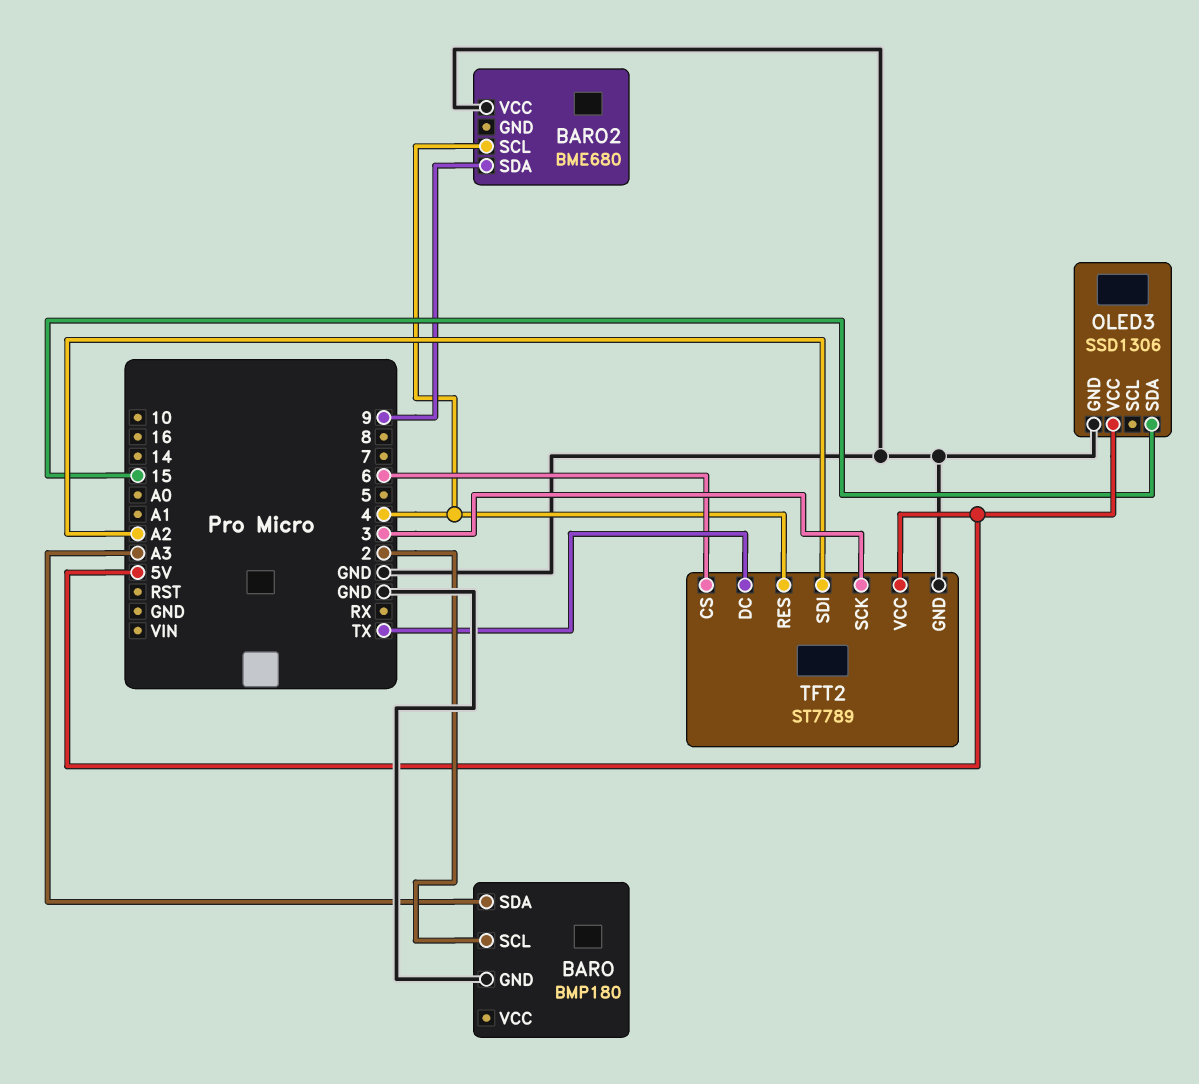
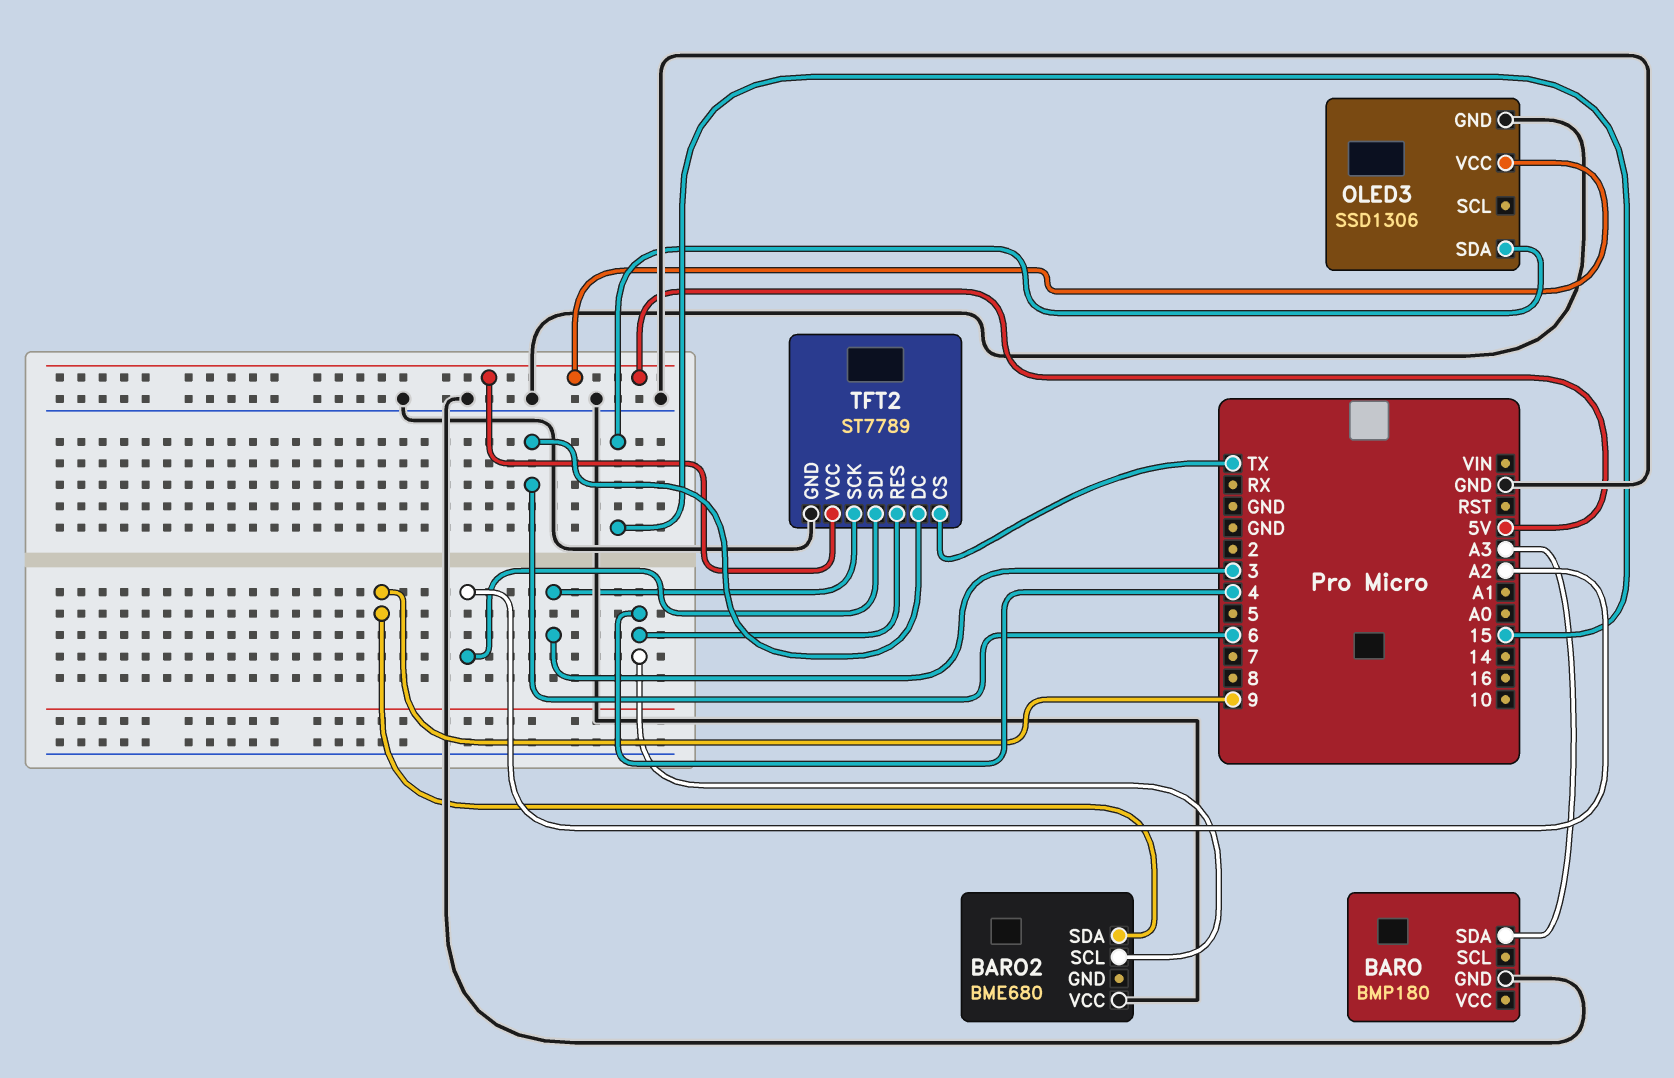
BARO pin SCL: 2 -> none
TFT2 pin CS: 6 -> TX
TFT2 pin DC: TX -> 6

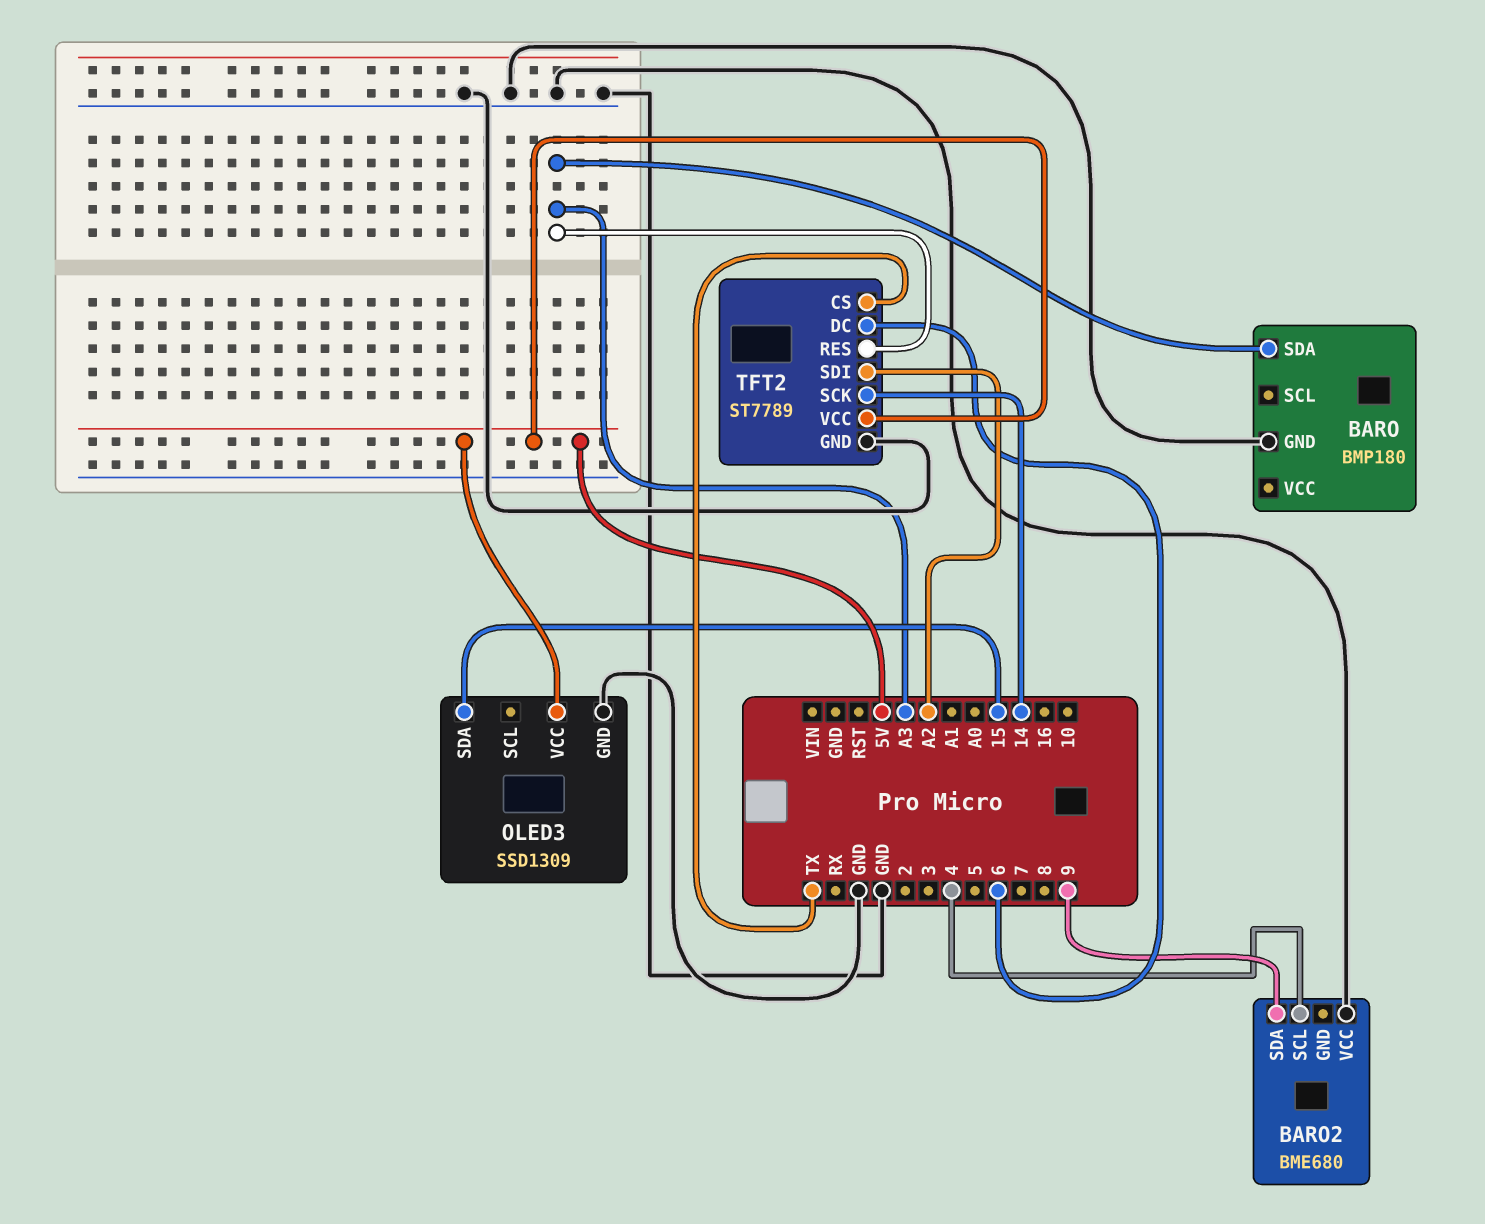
OLED3: SSD1306 -> SSD1309
TFT2 pin RES: 4 -> A3
TFT2 pin SCK: 3 -> 14

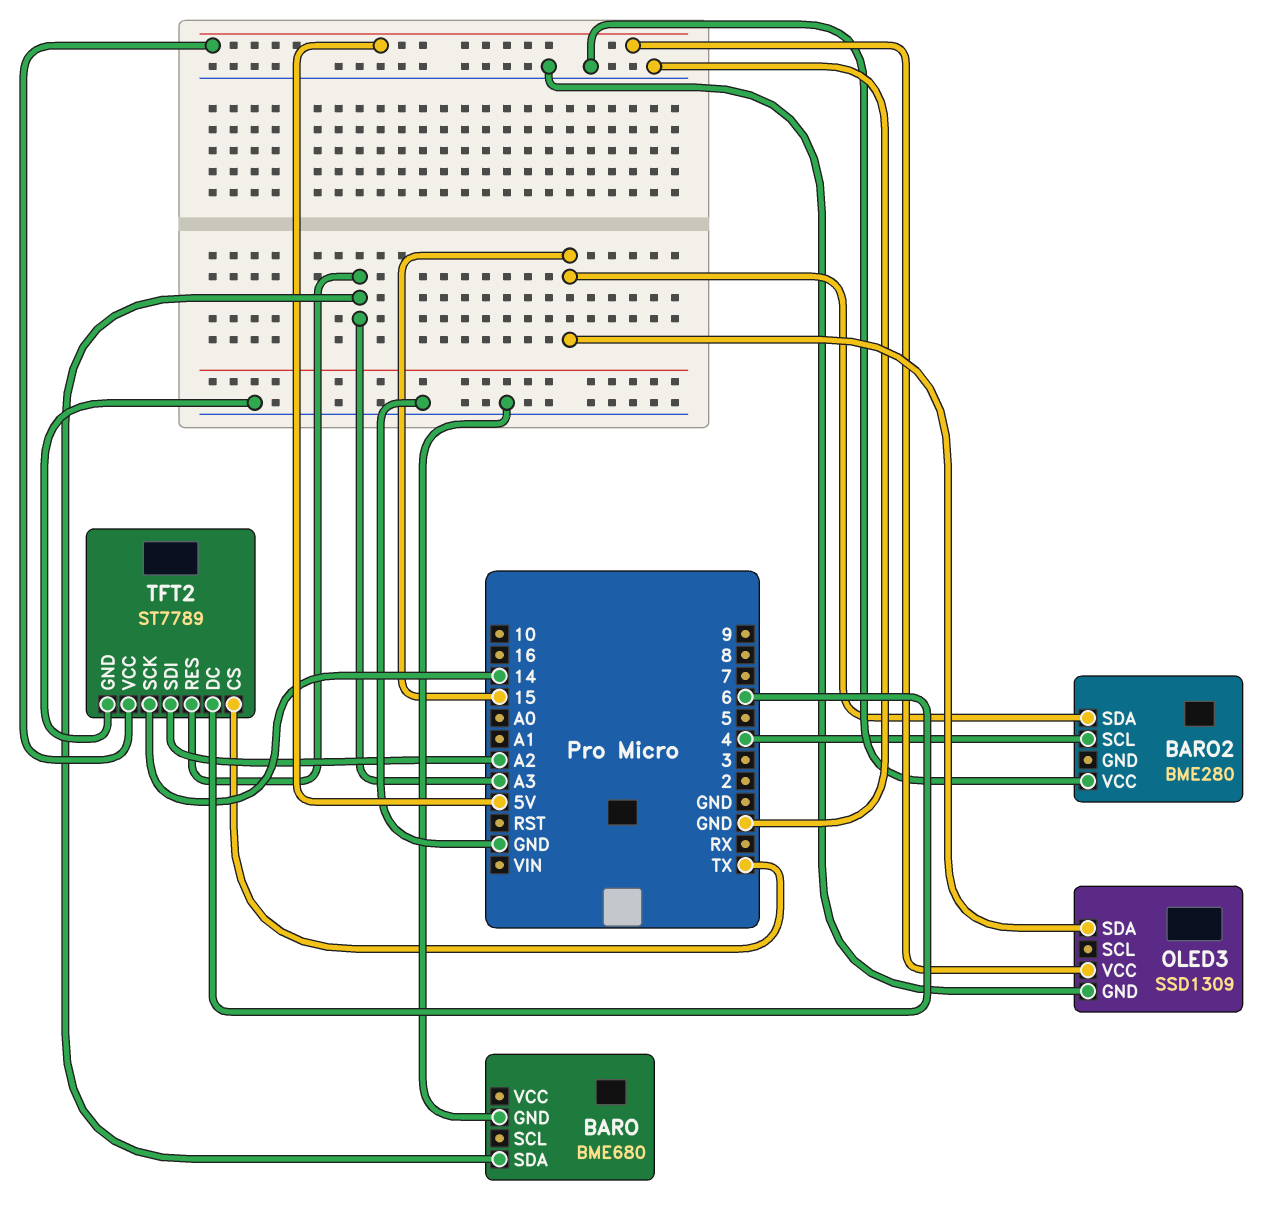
BARO: BMP180 -> BME680
BARO2: BME680 -> BME280
BARO2 pin SDA: 9 -> 15

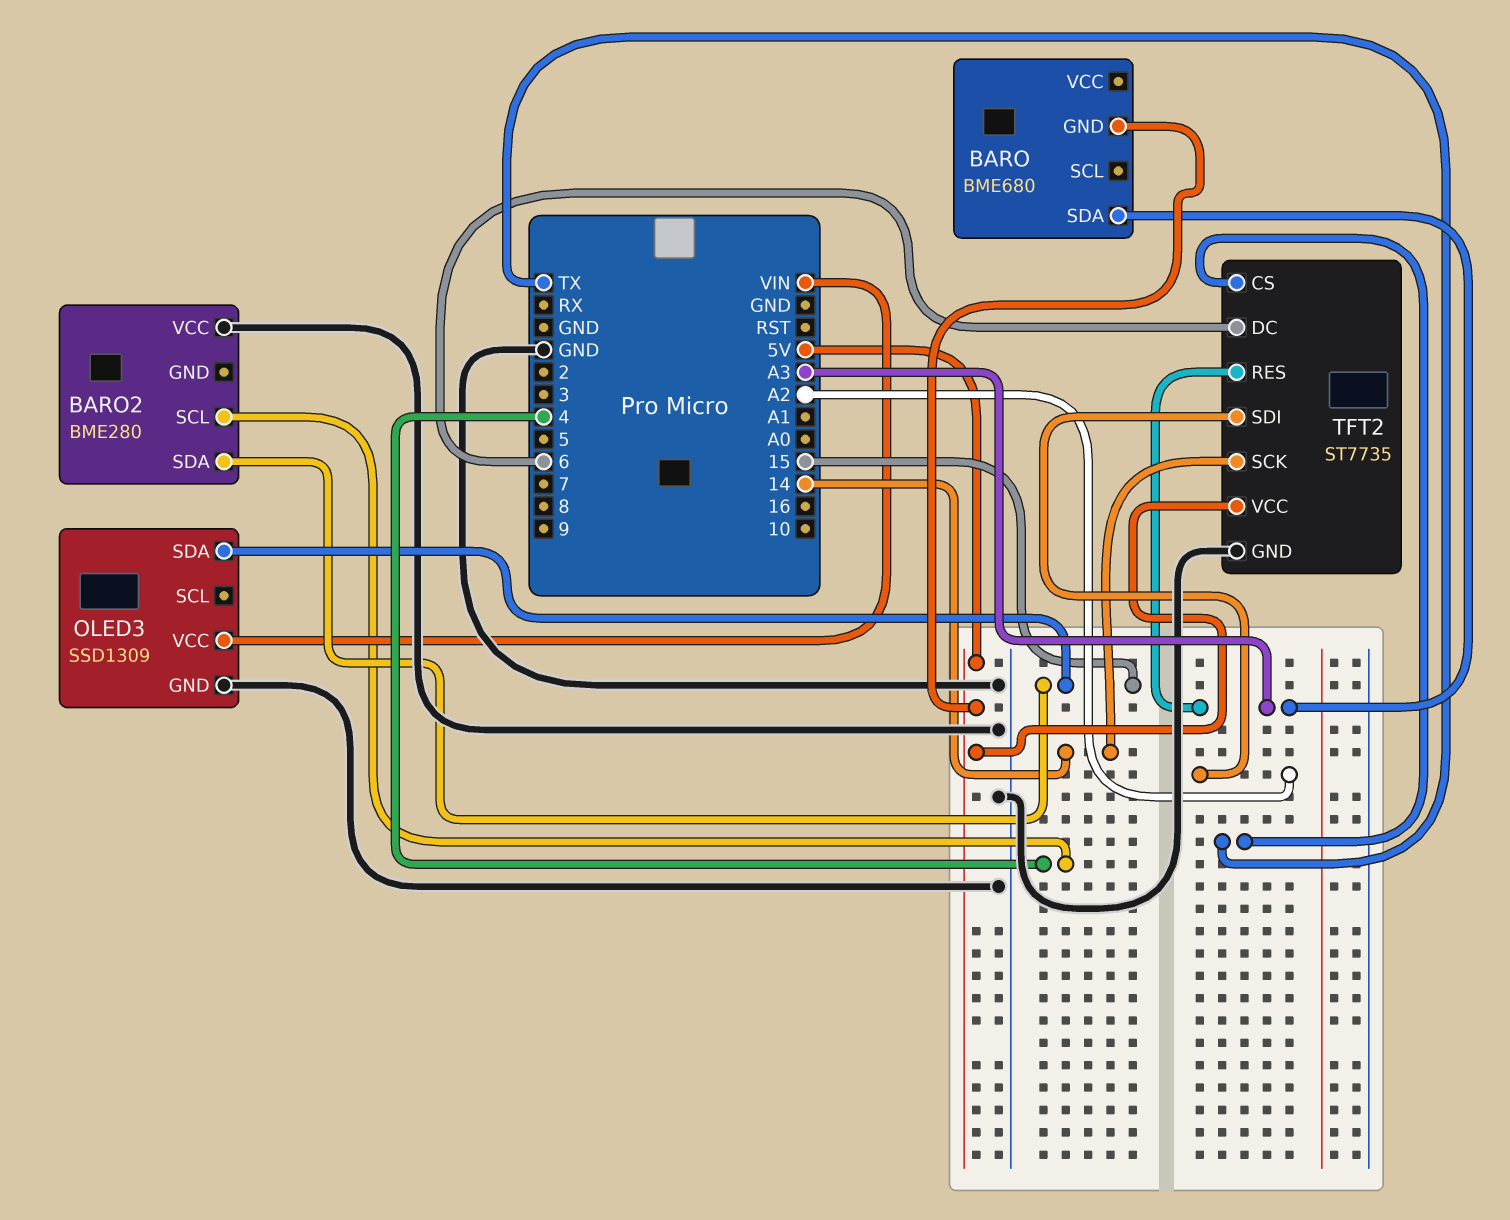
BARO pin GND: GND -> 5V
OLED3 pin VCC: 5V -> VIN
TFT2: ST7789 -> ST7735

